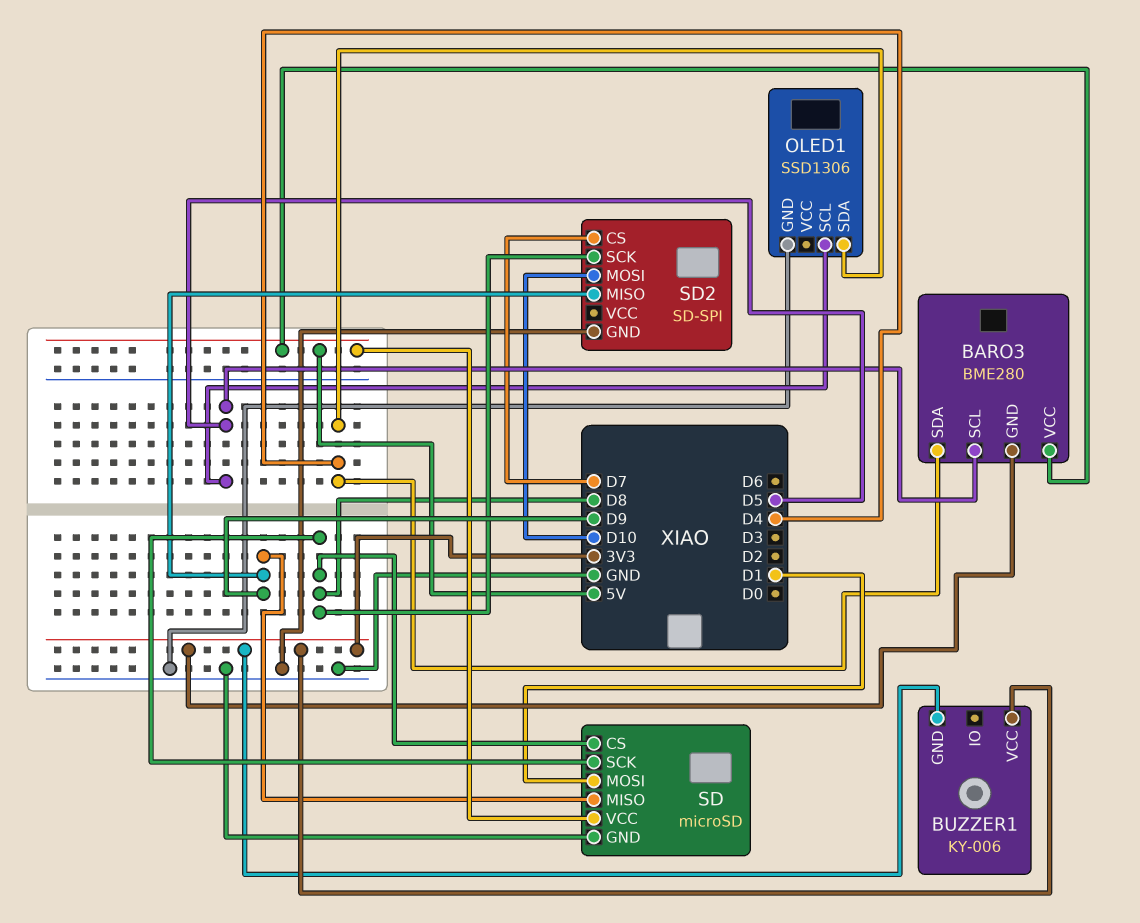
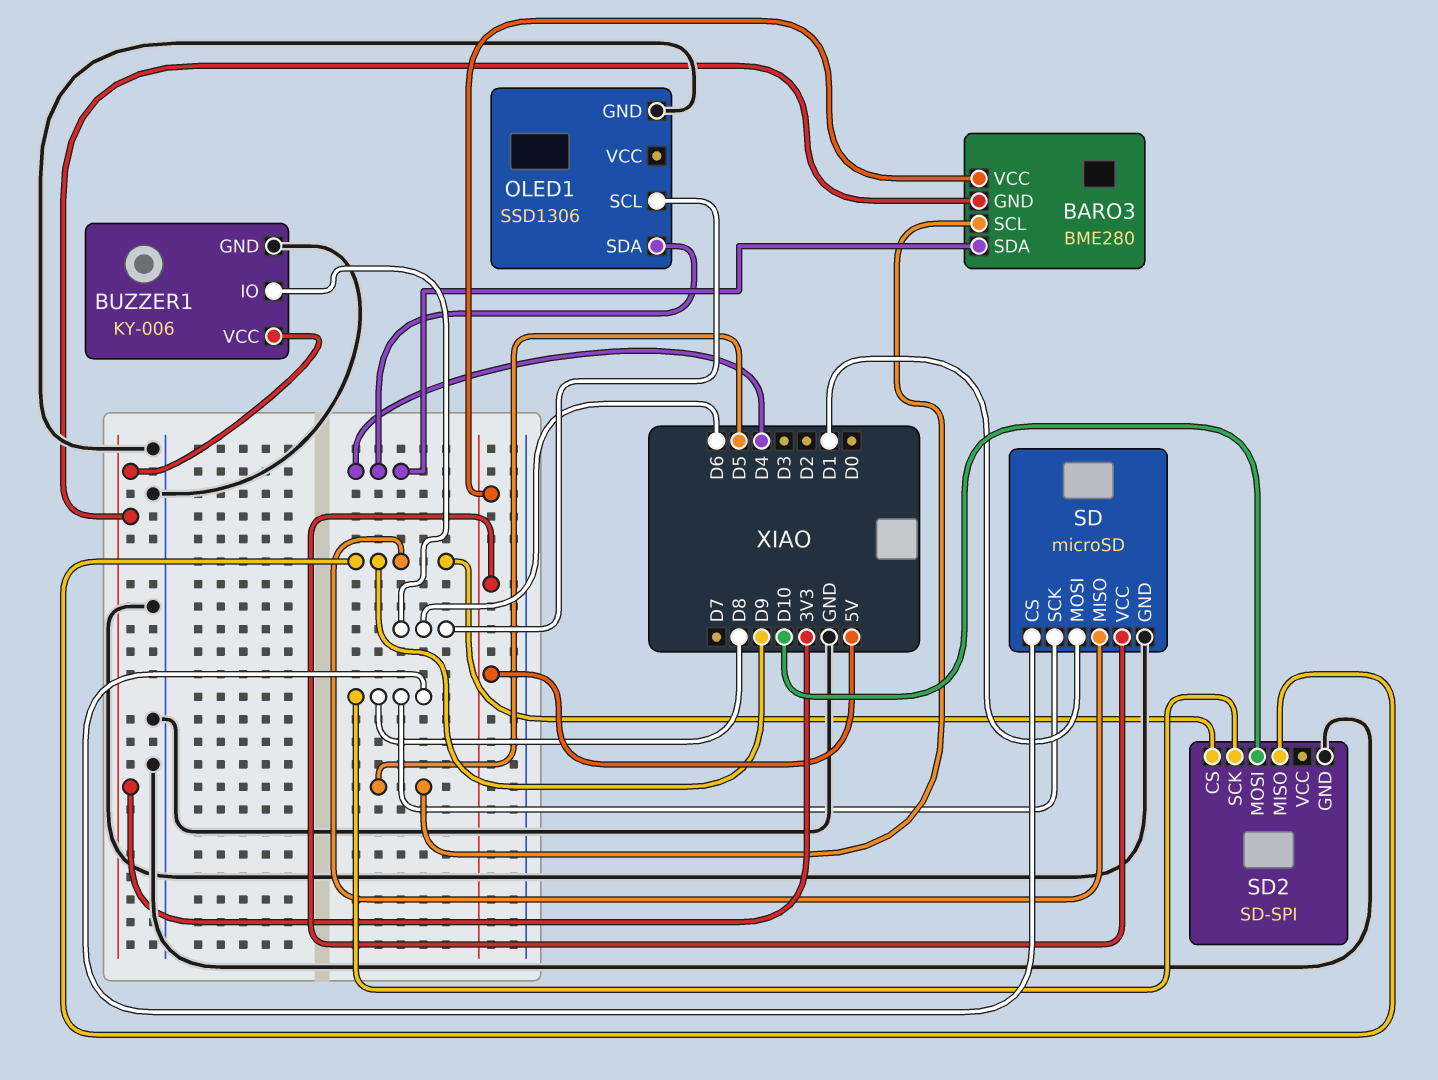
BUZZER1 pin GND: 3V3 -> GND
BUZZER1 pin IO: none -> D6
OLED1 pin SCL: D5 -> D6
SD2 pin CS: D7 -> D9

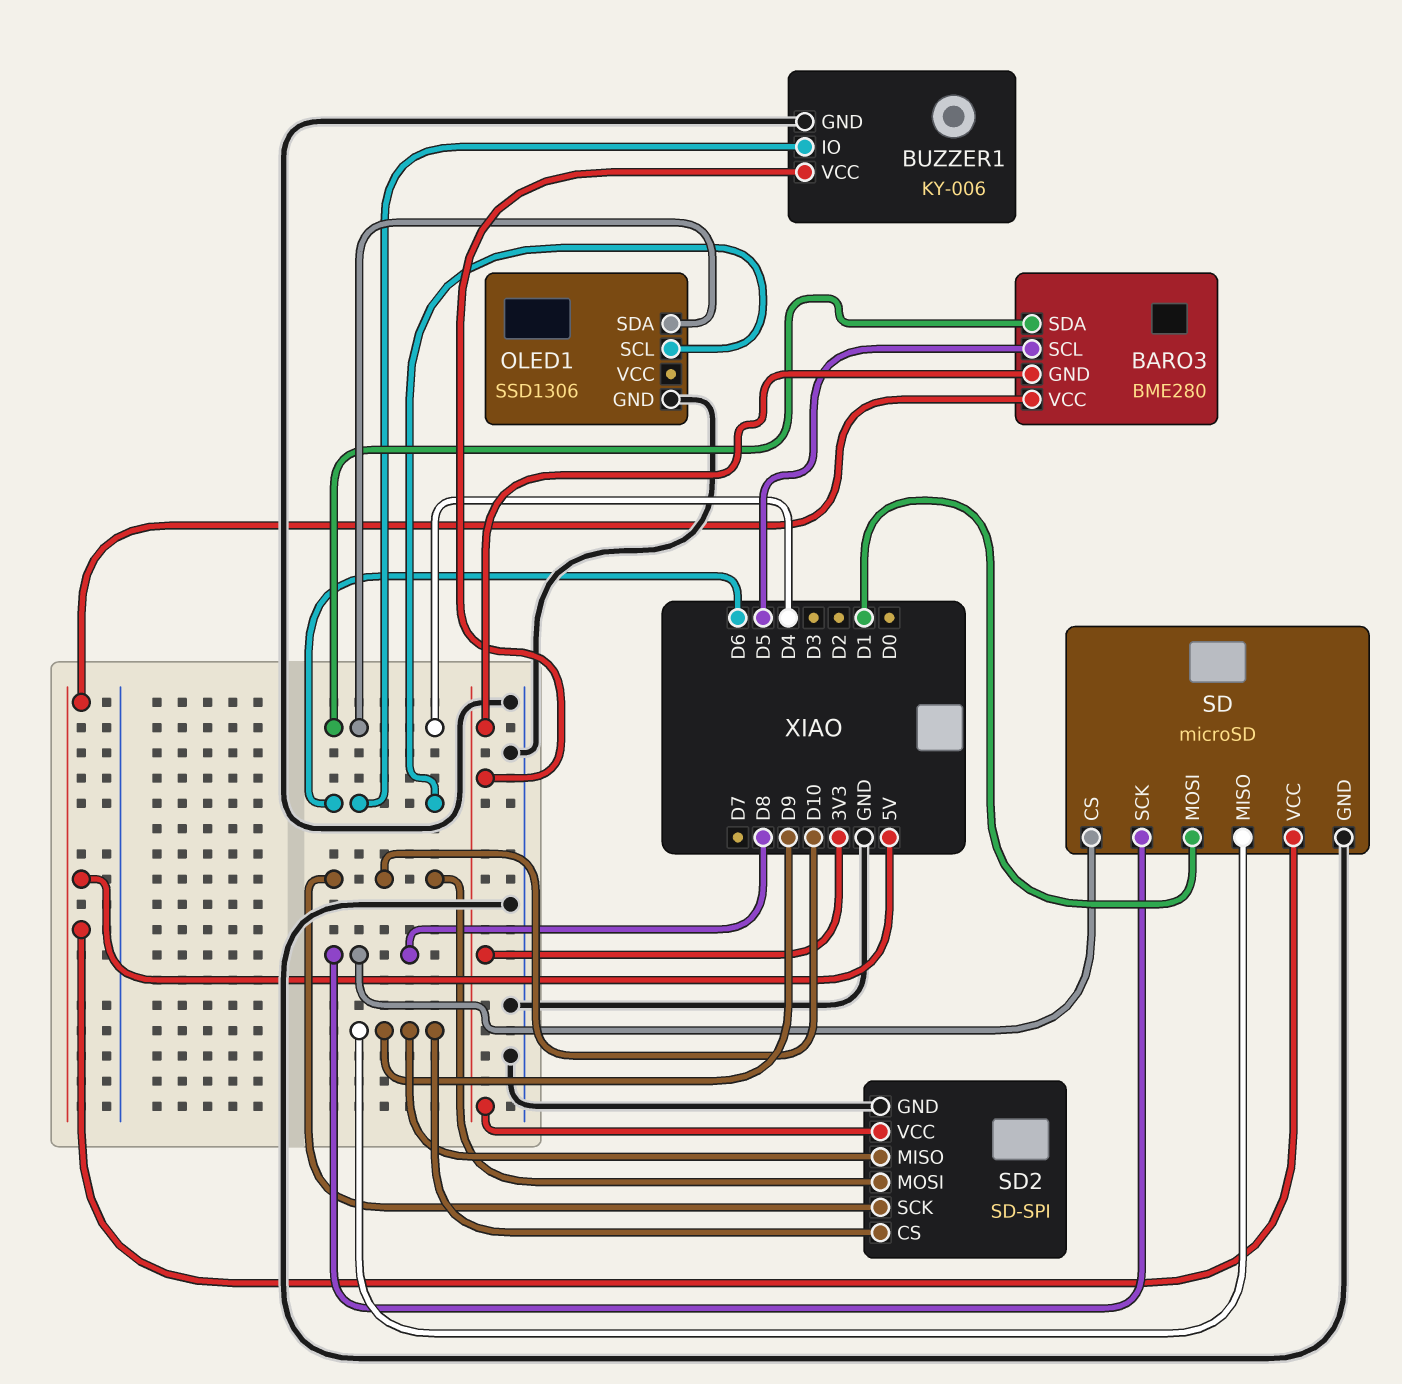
SD2 pin SCK: D8 -> D10
SD2 pin VCC: none -> 3V3

